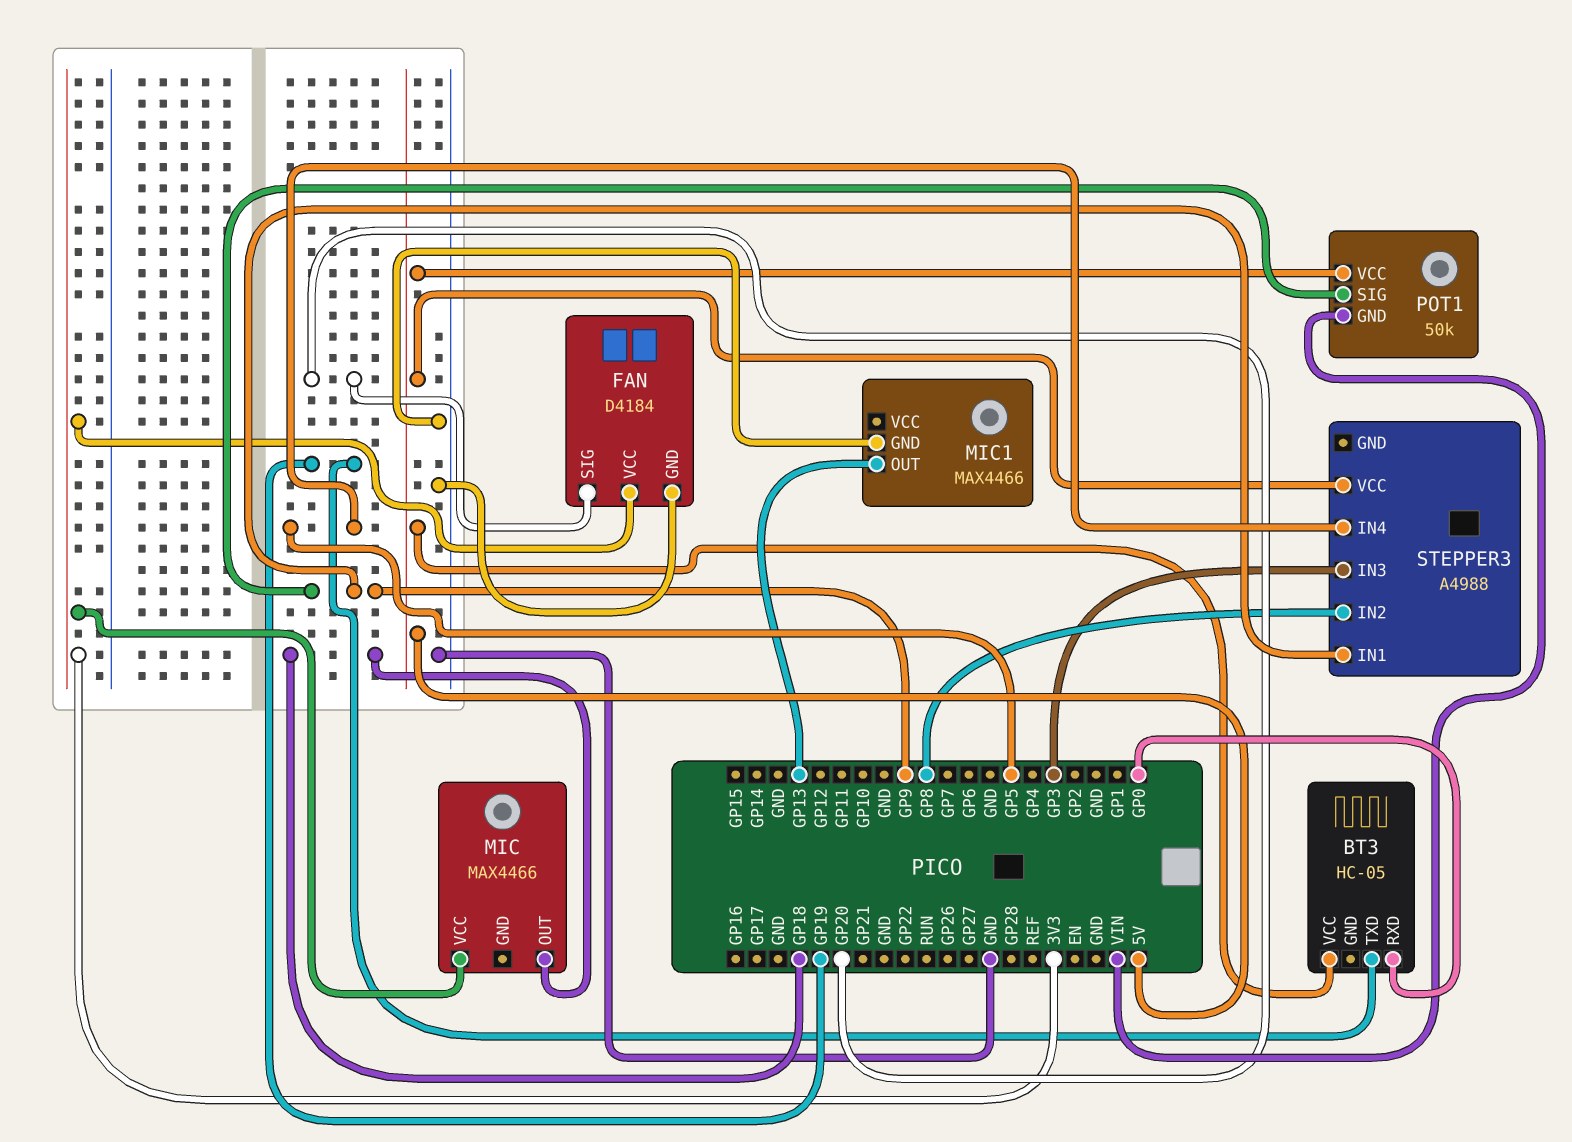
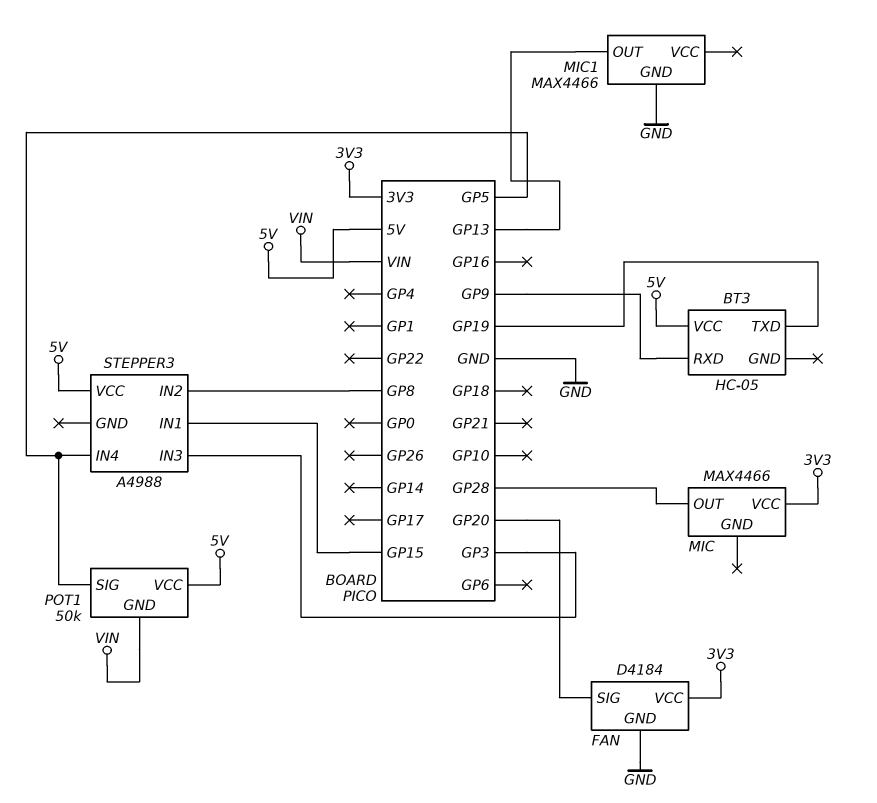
BT3 pin RXD: GP0 -> GP9
MIC pin OUT: GP18 -> GP28
POT1 pin SIG: GP9 -> GP5
STEPPER3 pin IN1: GP9 -> GP15

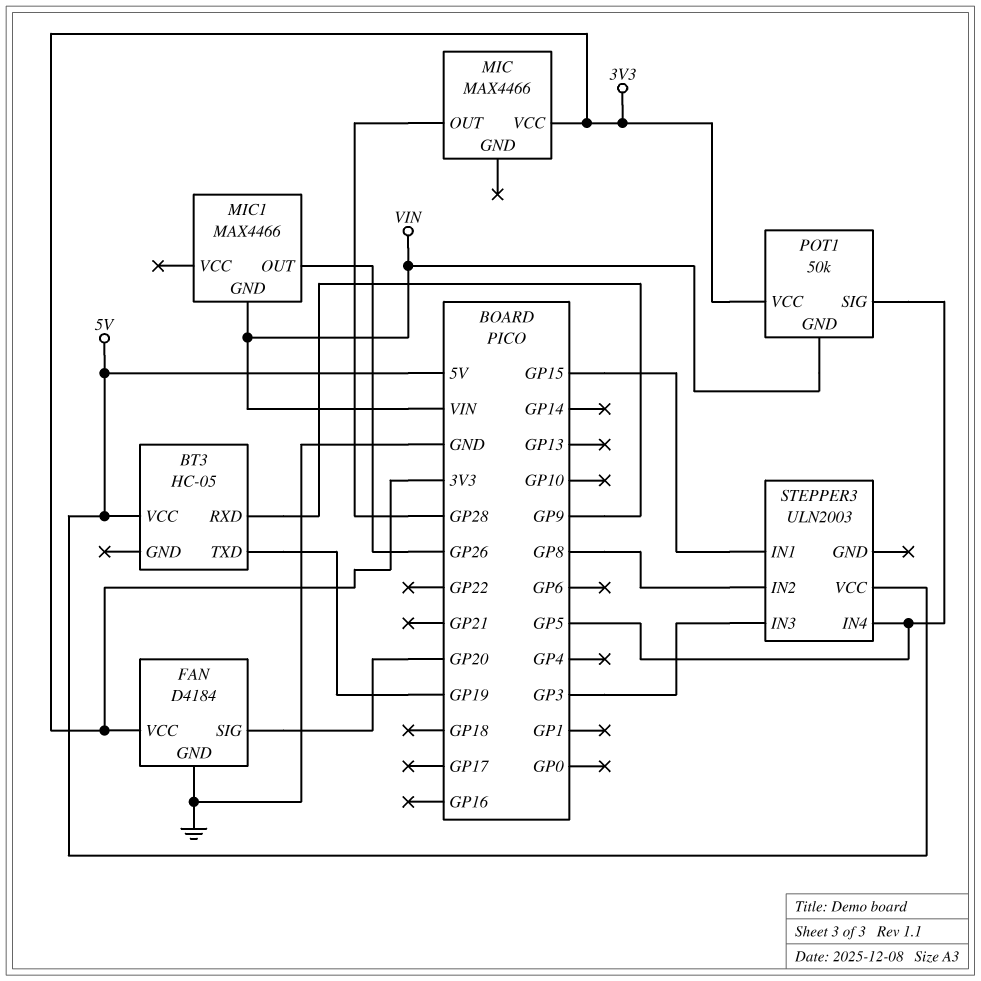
MIC1 pin GND: GND -> VIN
MIC1 pin OUT: GP13 -> GP26
POT1 pin VCC: 5V -> 3V3
STEPPER3: A4988 -> ULN2003

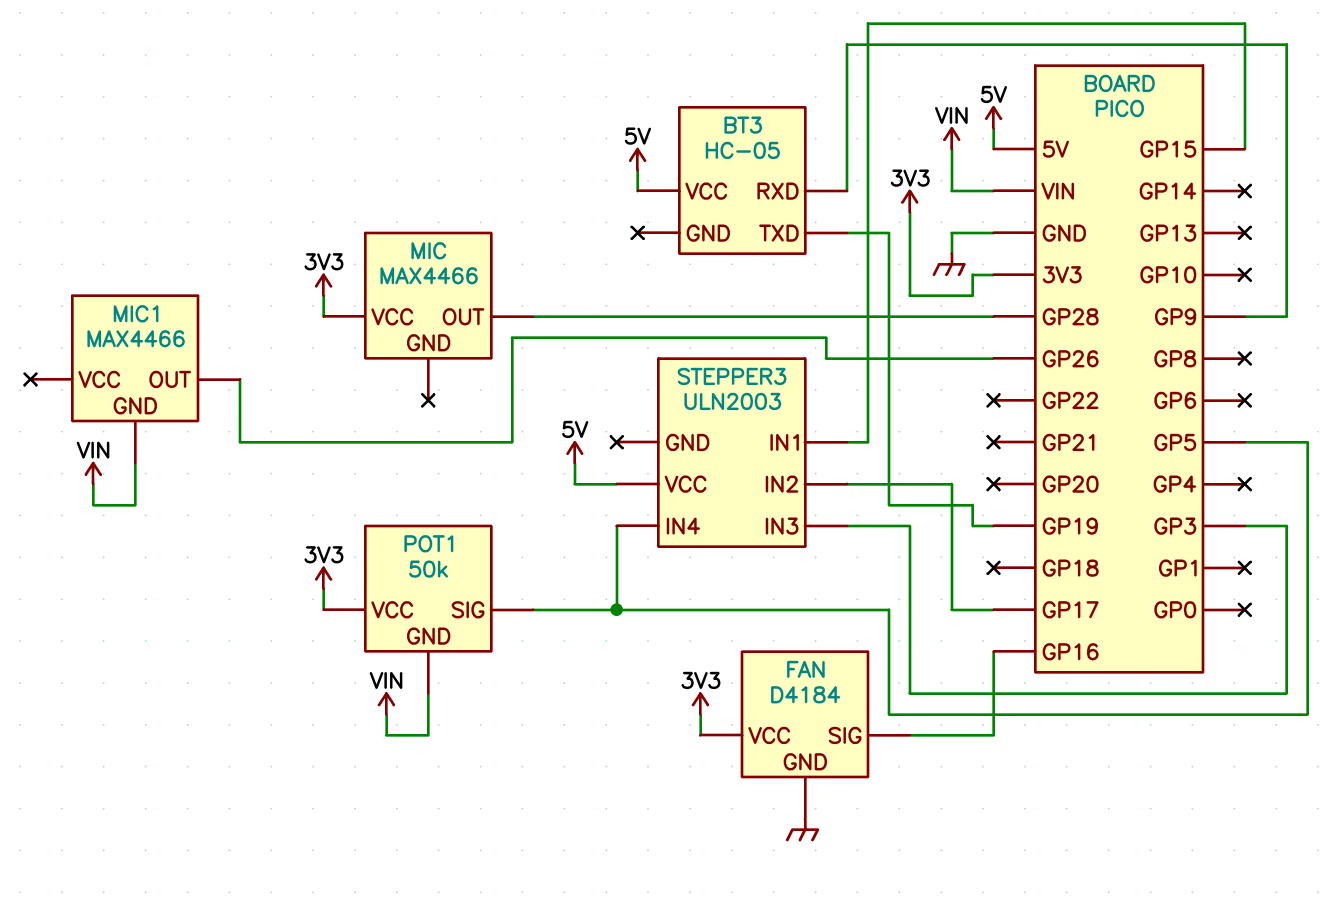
FAN pin SIG: GP20 -> GP16
STEPPER3 pin IN2: GP8 -> GP17

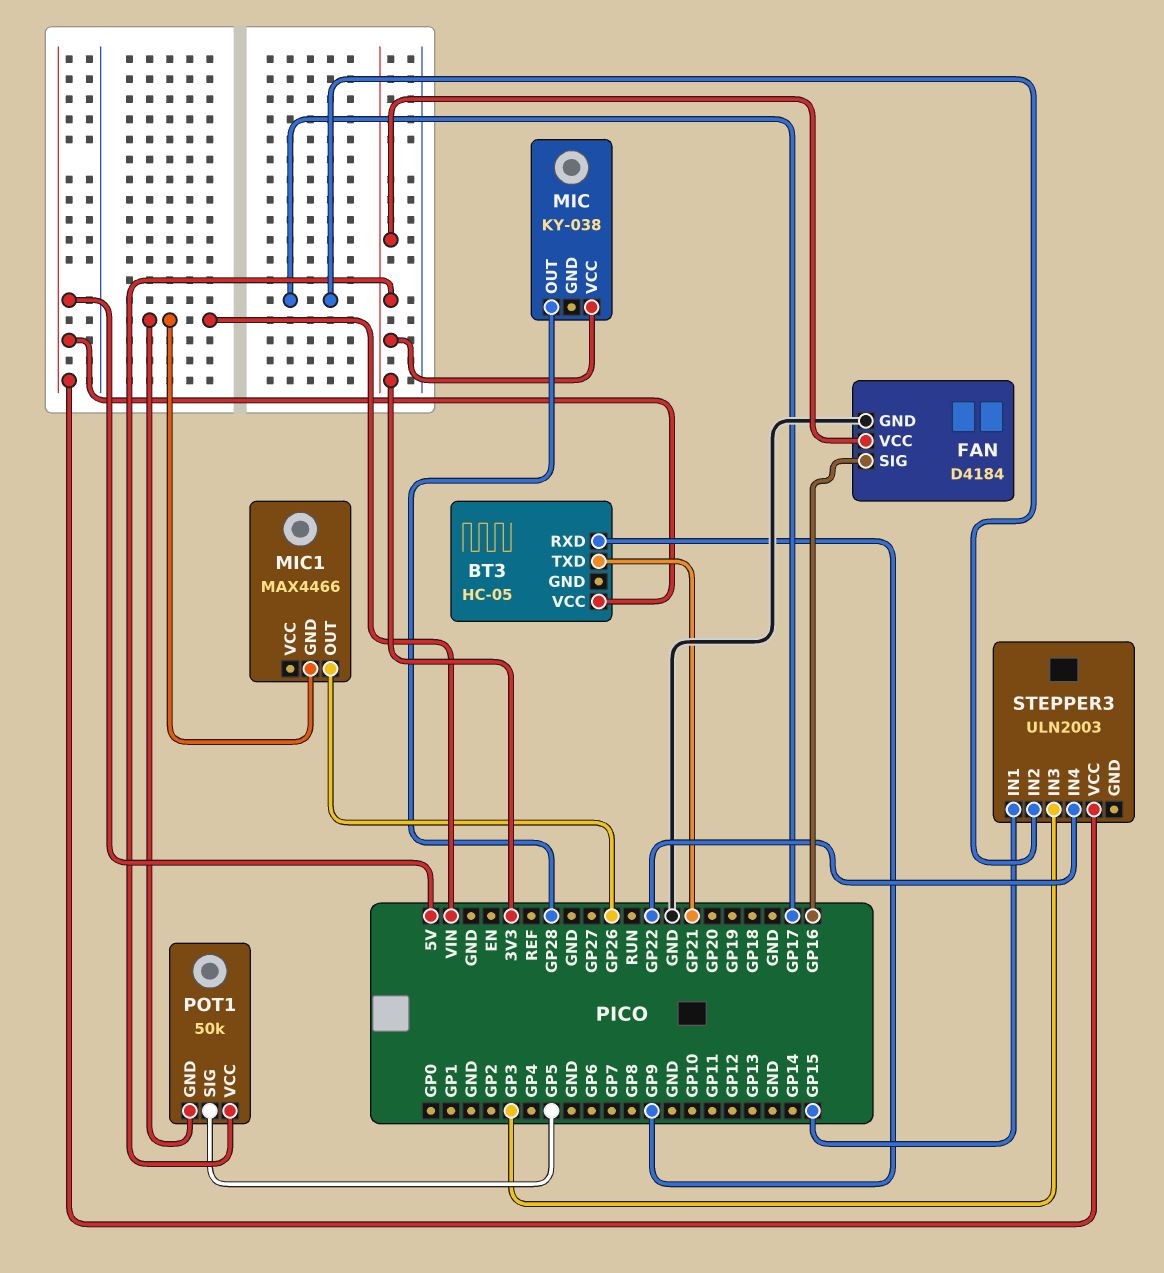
BT3 pin TXD: GP19 -> GP21
MIC: MAX4466 -> KY-038
STEPPER3 pin IN4: GP5 -> GP22

